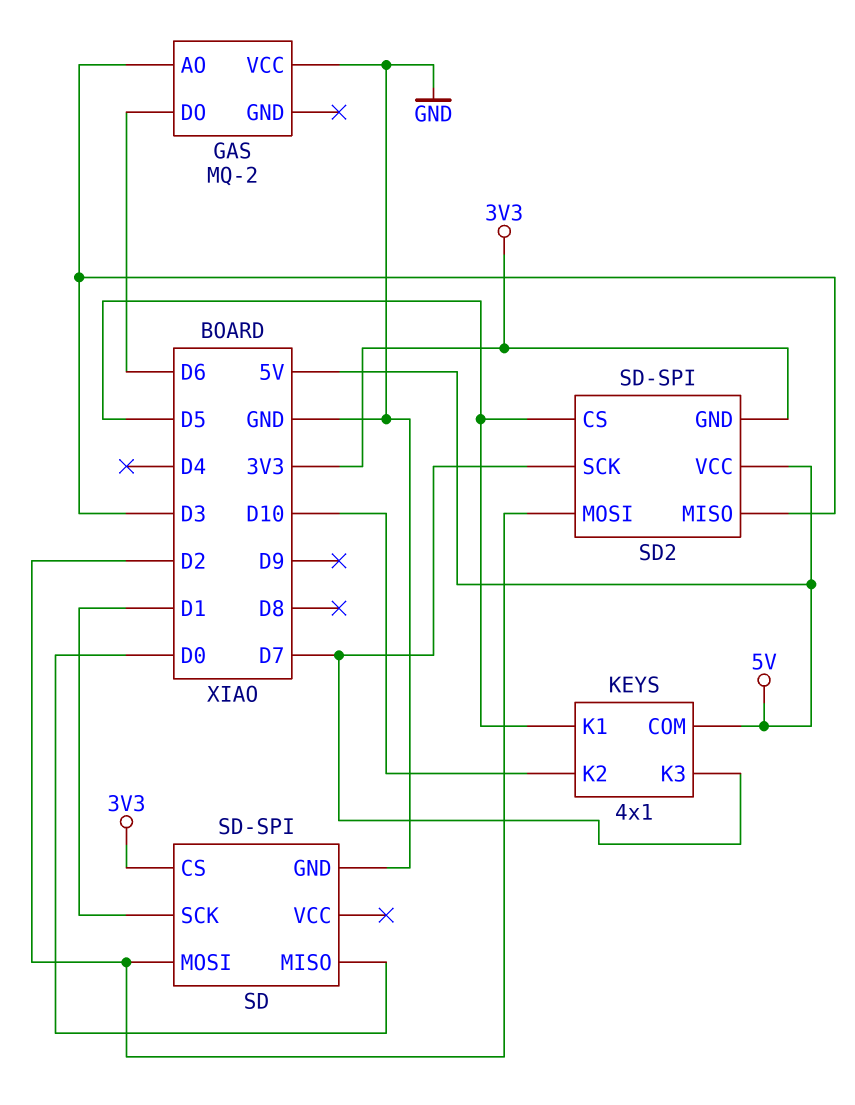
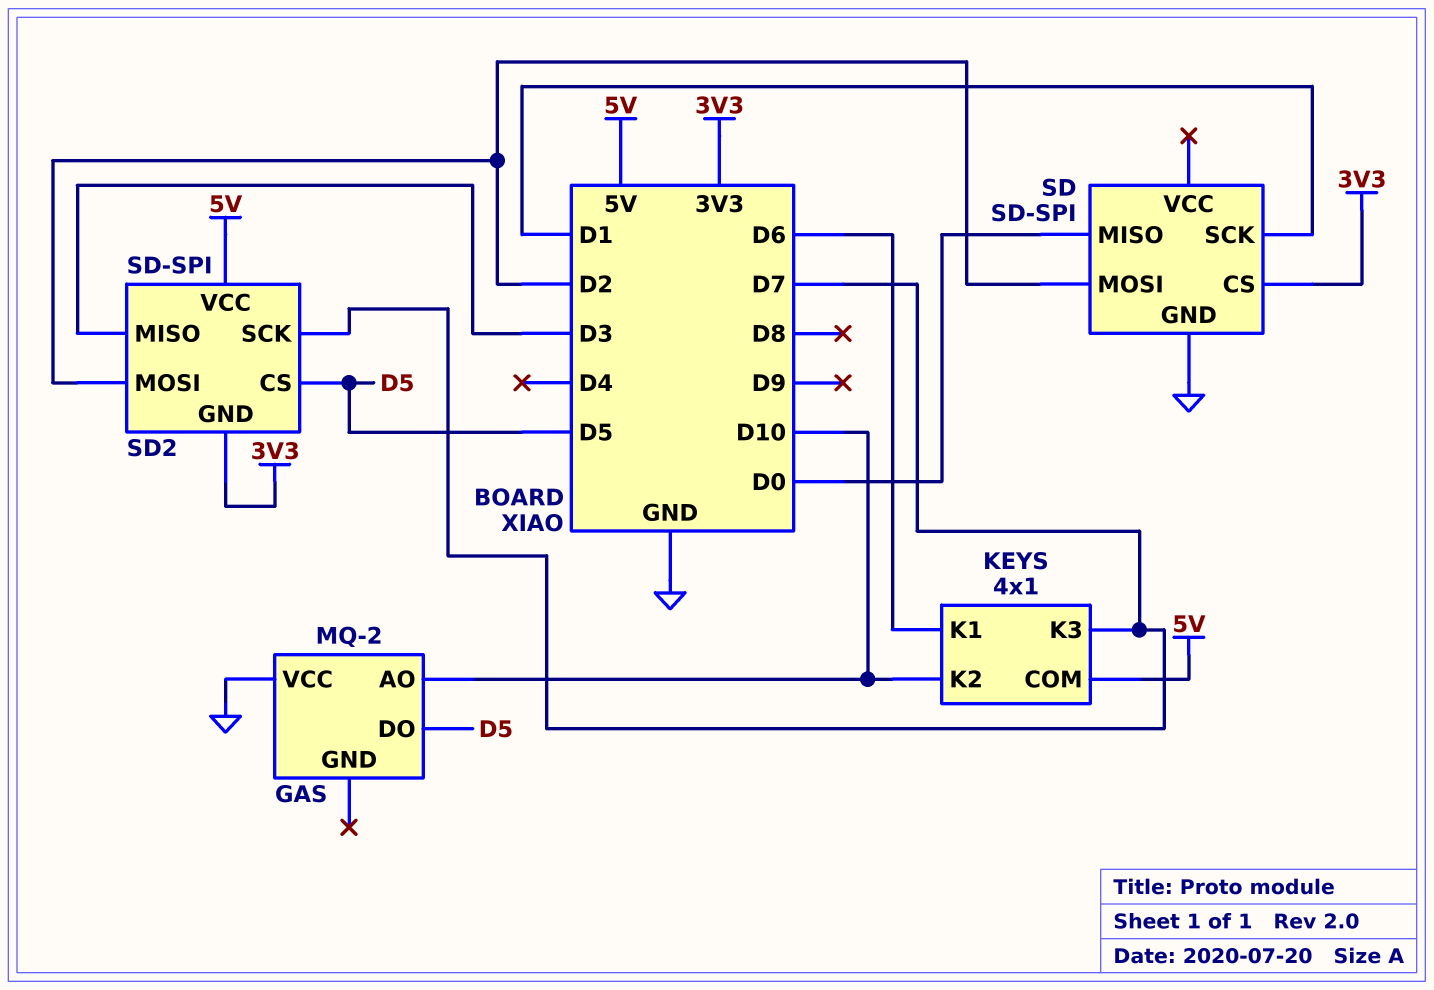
GAS pin AO: D3 -> D10
GAS pin DO: D6 -> D5
KEYS pin K1: D5 -> D6

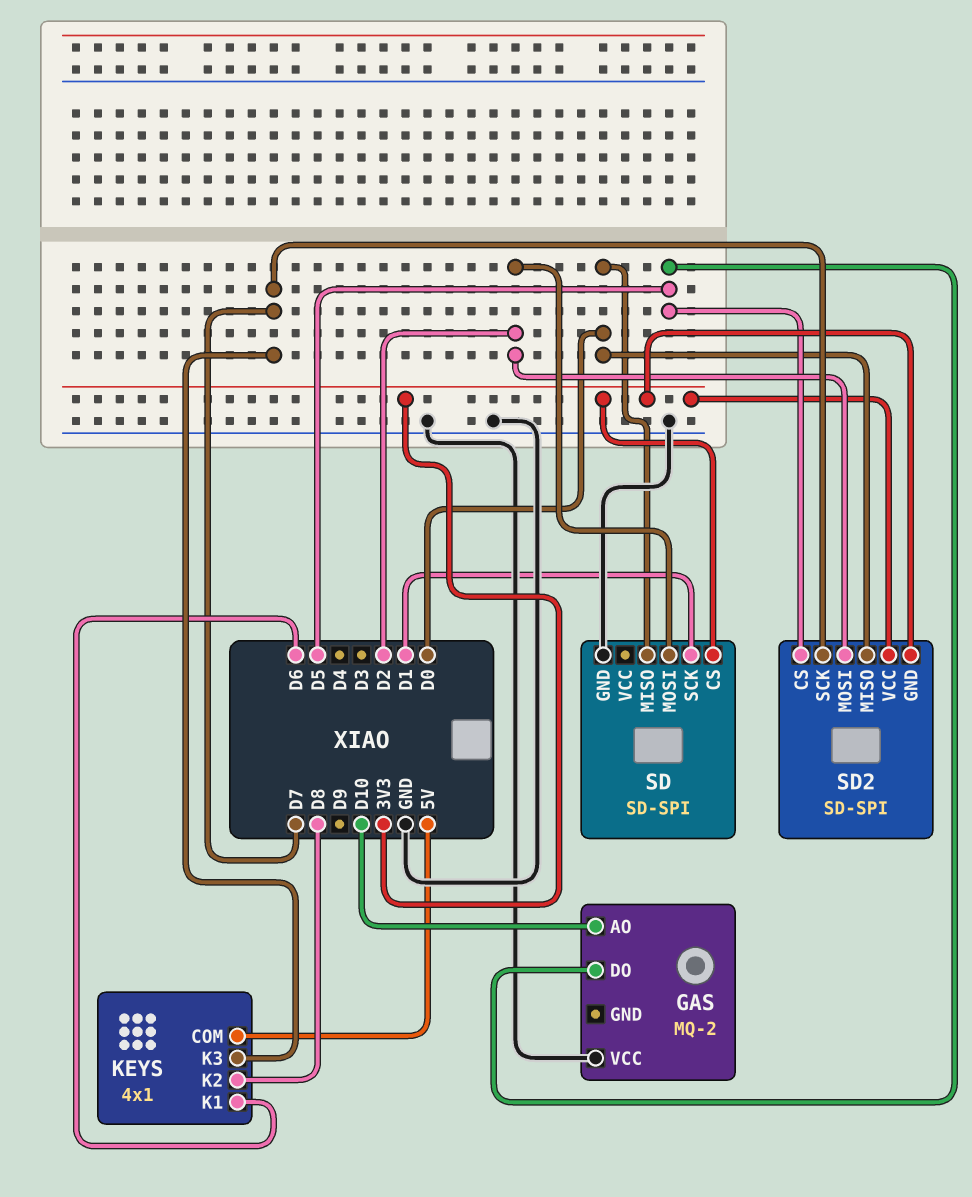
KEYS pin K2: D10 -> D8
SD2 pin MISO: D3 -> D0
SD2 pin VCC: 5V -> 3V3

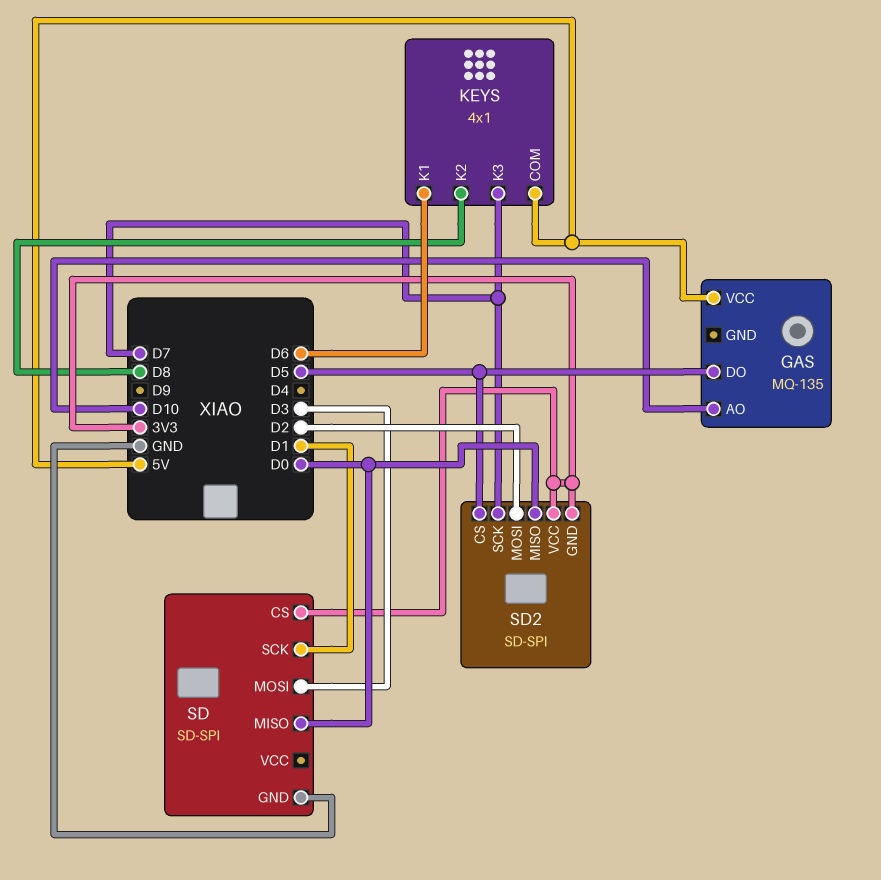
GAS: MQ-2 -> MQ-135
GAS pin VCC: GND -> 5V
SD pin MOSI: D2 -> D3

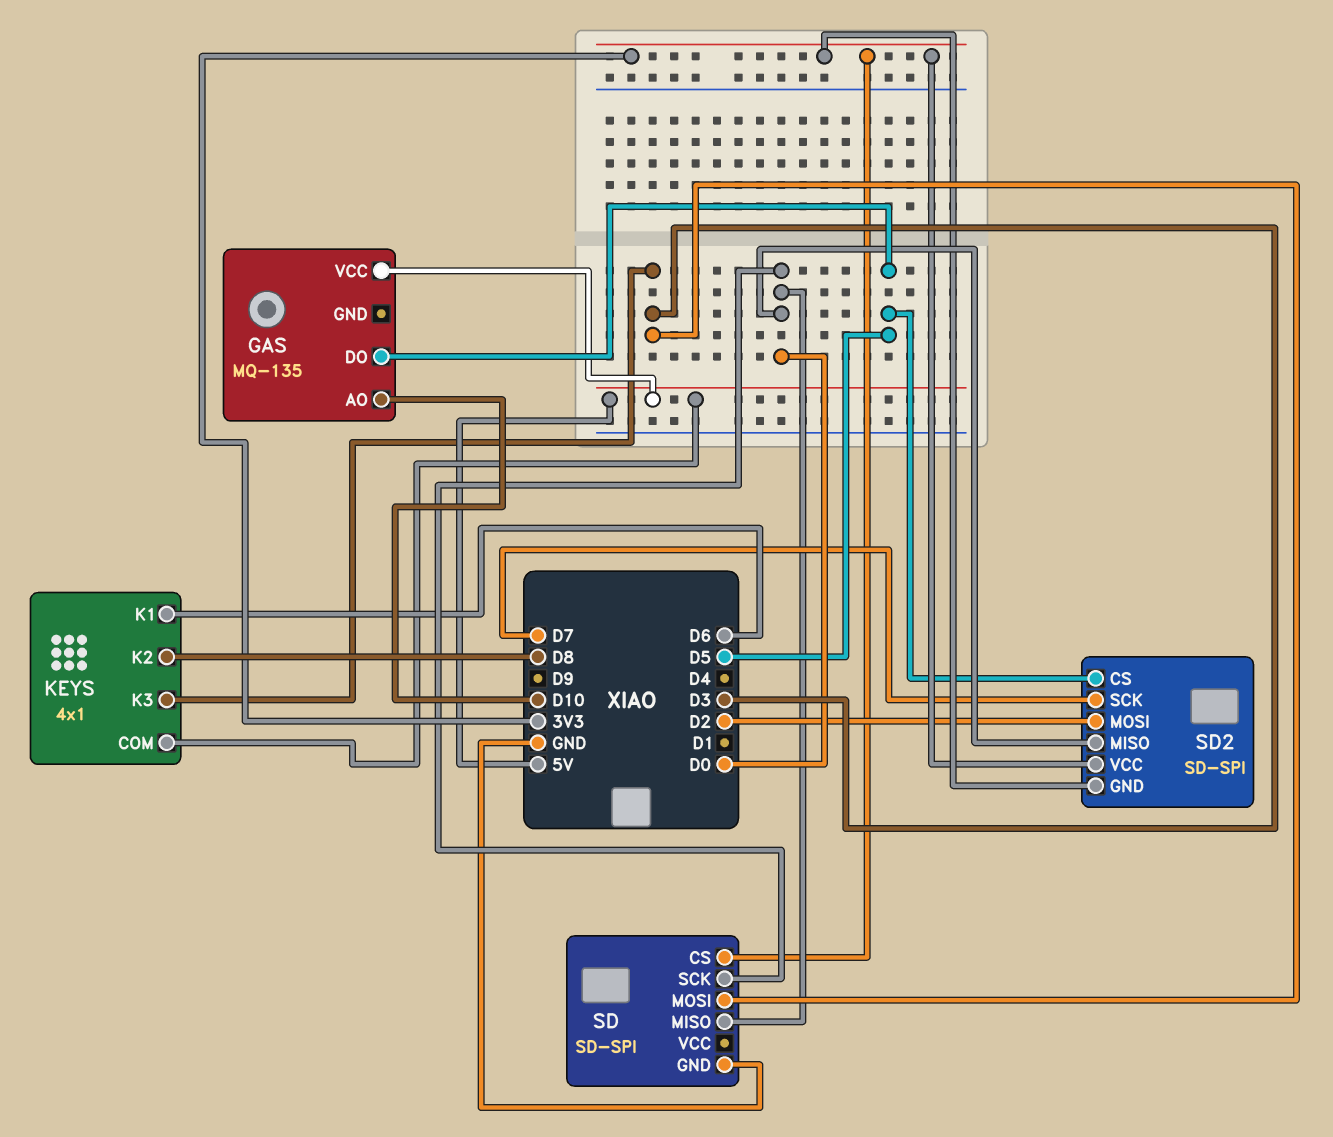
KEYS pin K3: D7 -> D3
SD pin SCK: D1 -> D0

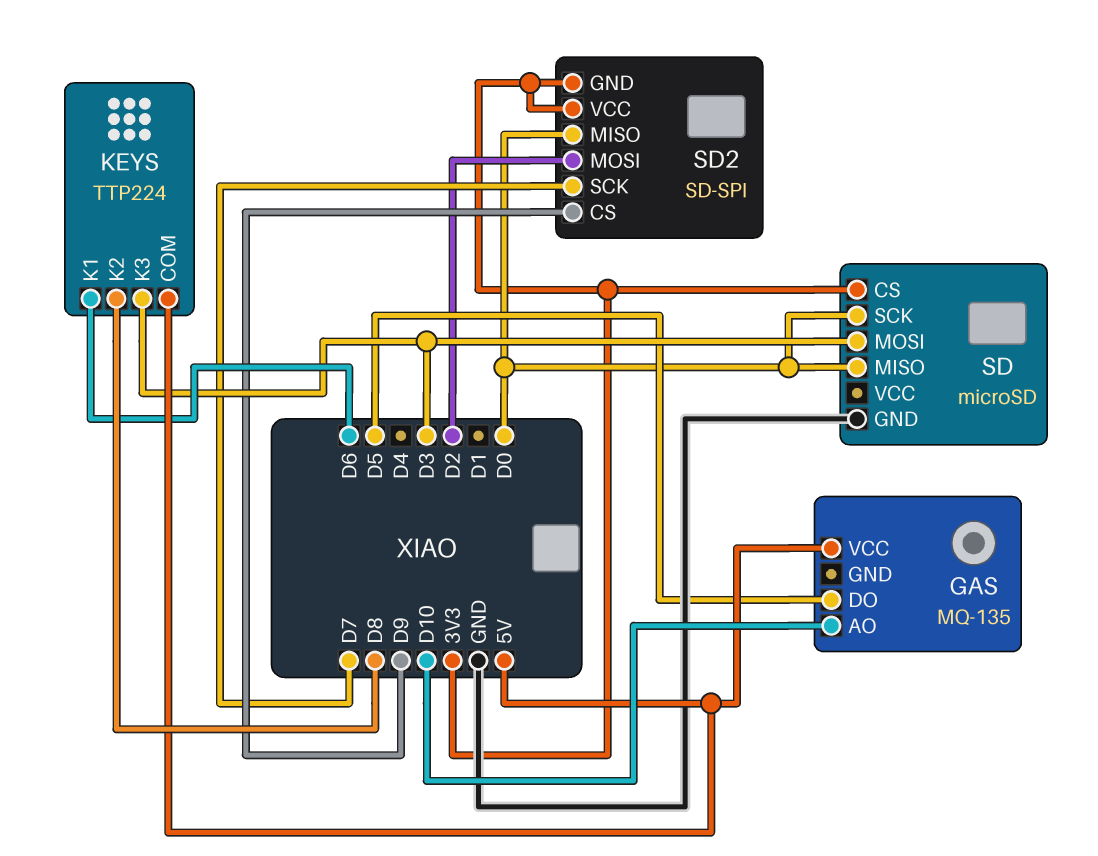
KEYS: 4x1 -> TTP224
SD: SD-SPI -> microSD
SD2 pin CS: D5 -> D9

